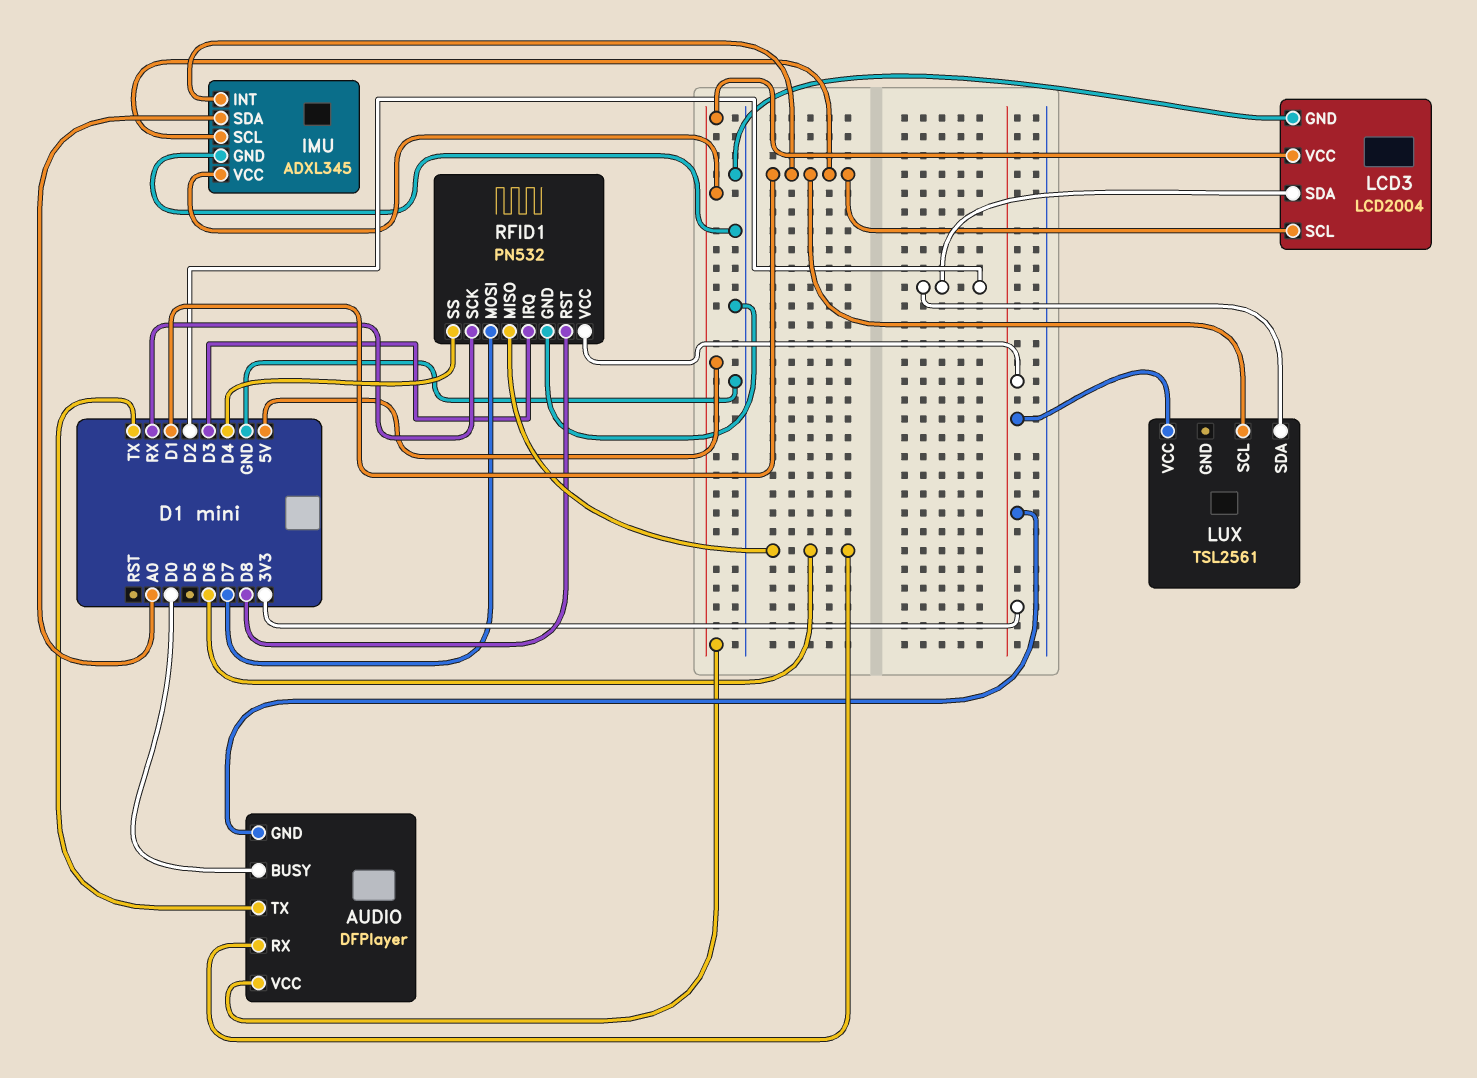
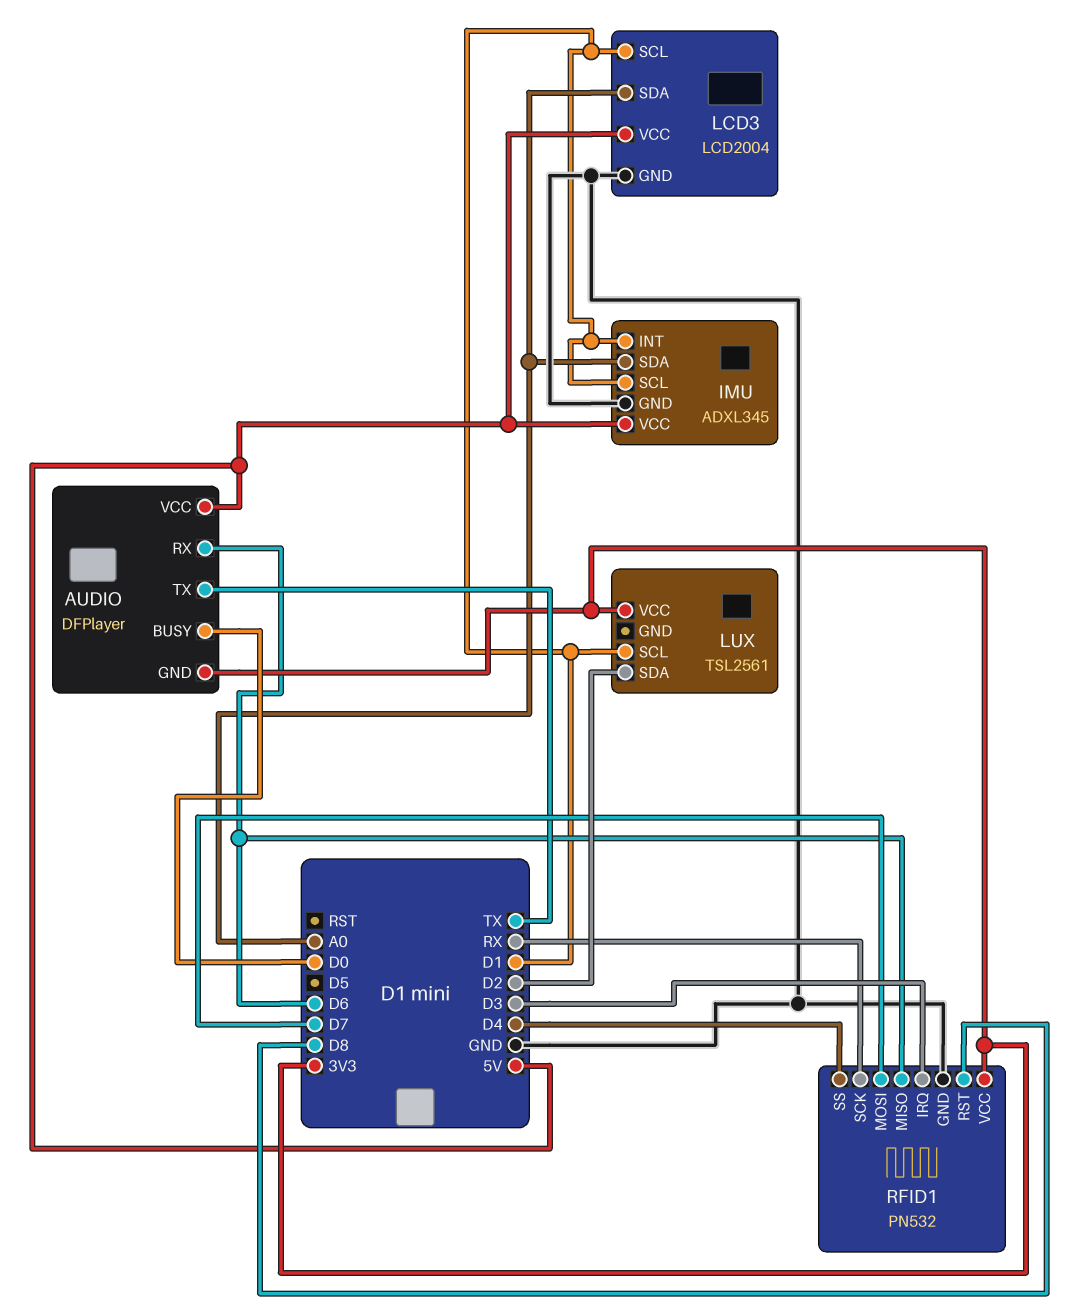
LCD3 pin SDA: D2 -> A0

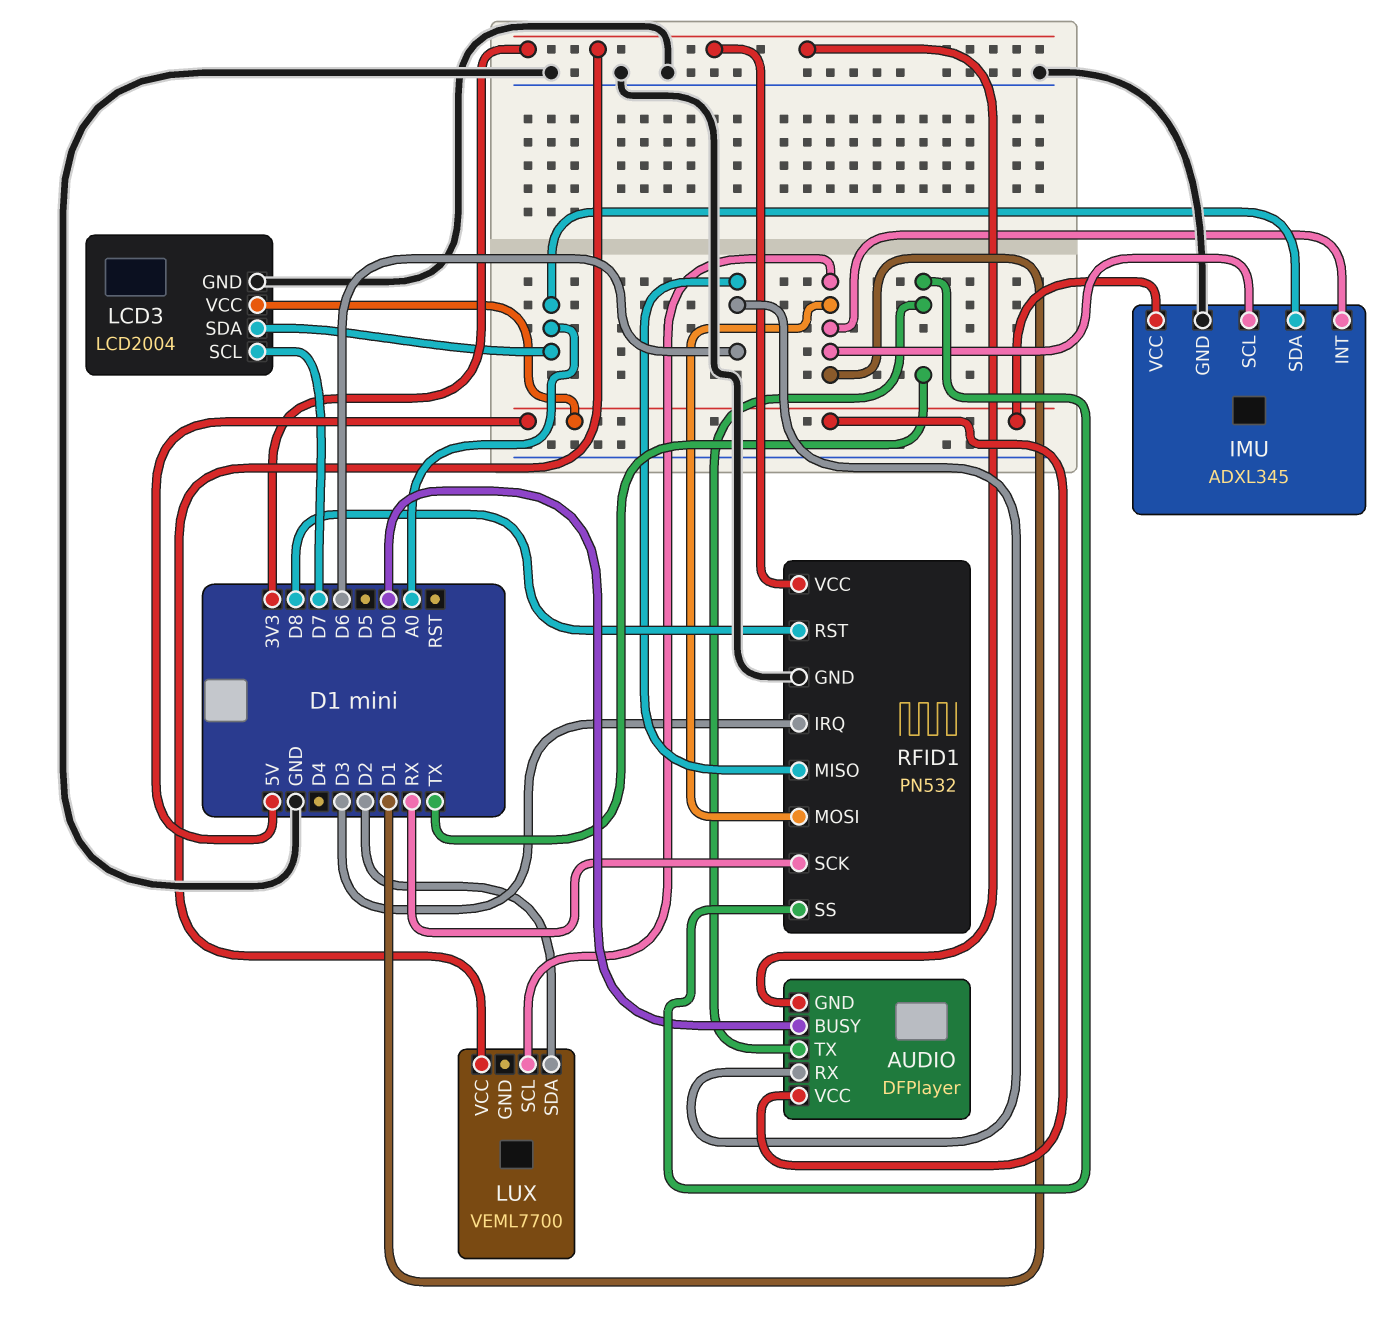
LCD3 pin SCL: D1 -> D7
LUX: TSL2561 -> VEML7700
RFID1 pin MOSI: D7 -> D1
RFID1 pin SS: D4 -> TX

